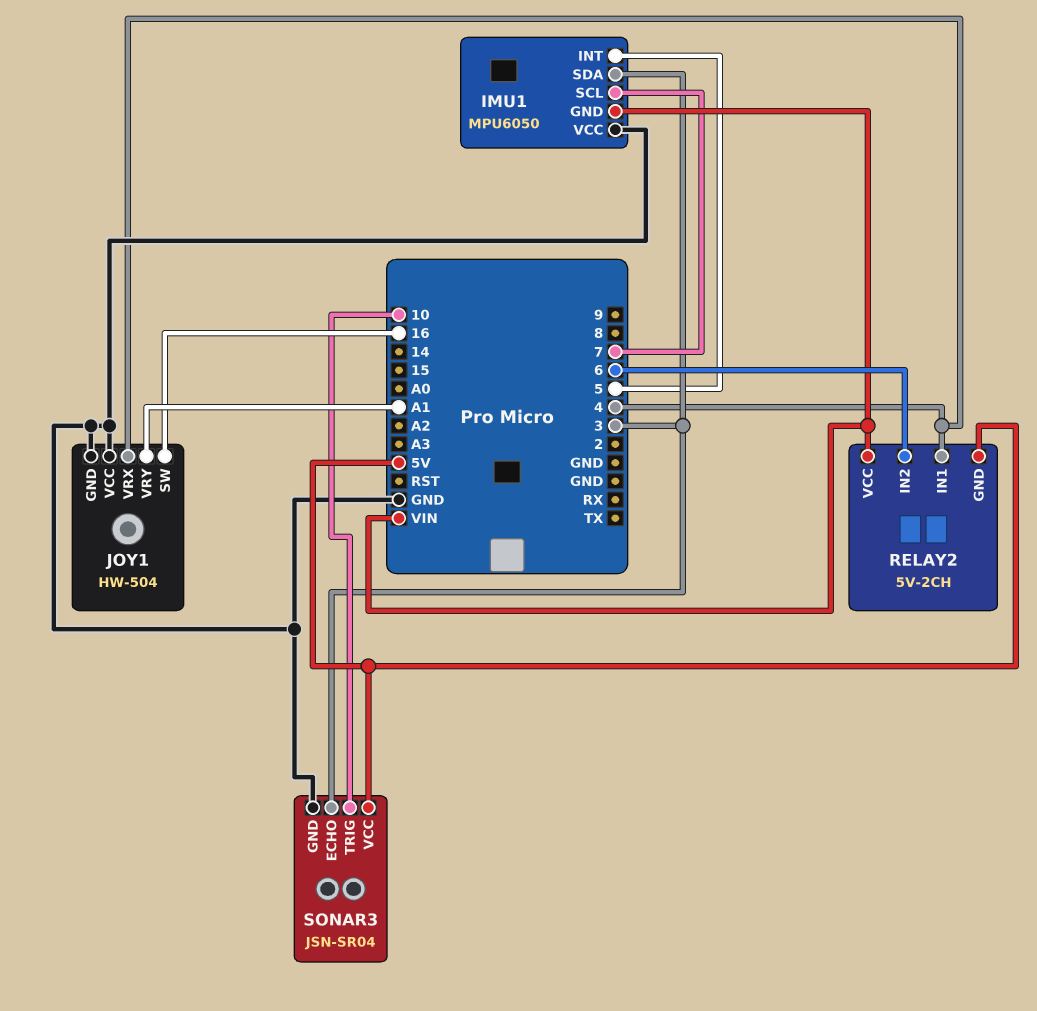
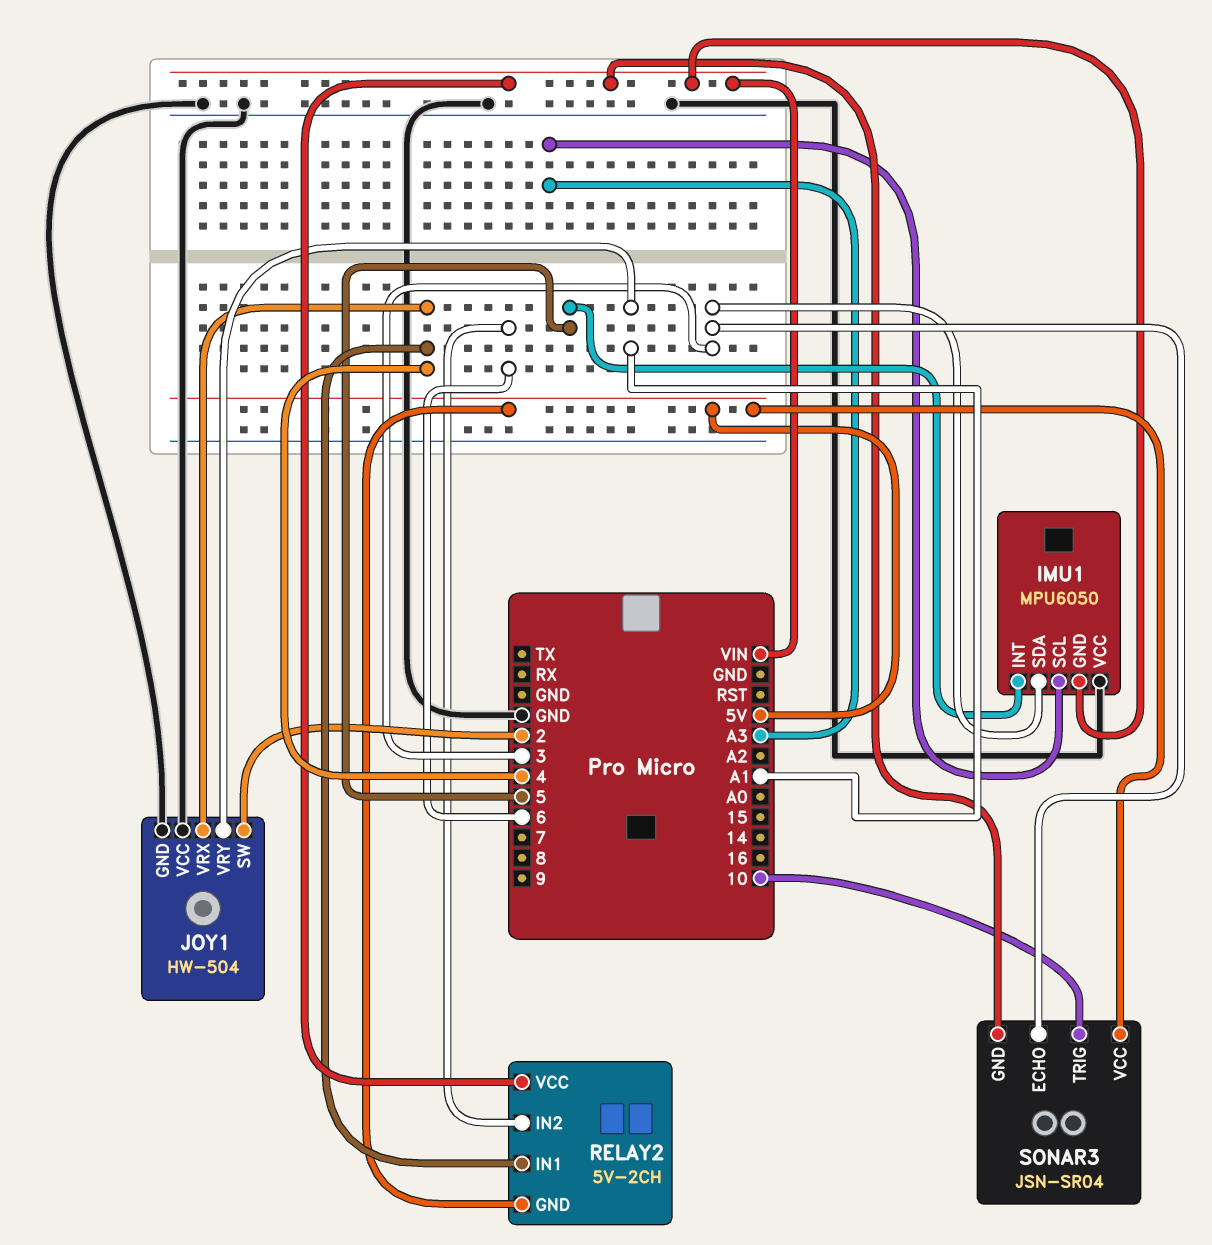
IMU1 pin SCL: 7 -> A3
JOY1 pin SW: 16 -> 2
SONAR3 pin GND: GND -> VIN

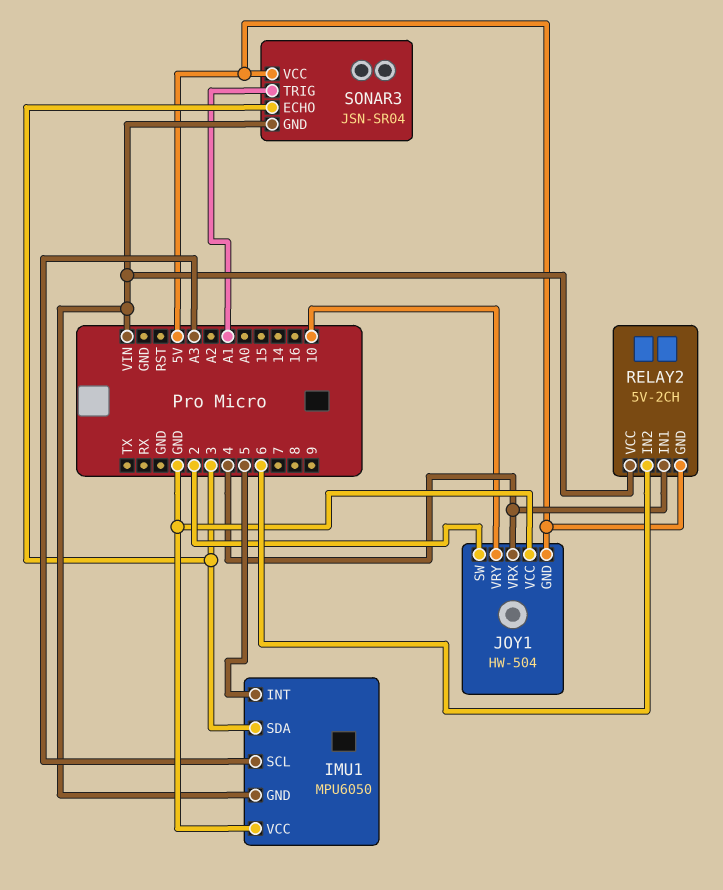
JOY1 pin GND: GND -> 5V
JOY1 pin VRY: A1 -> 10
SONAR3 pin TRIG: 10 -> A1

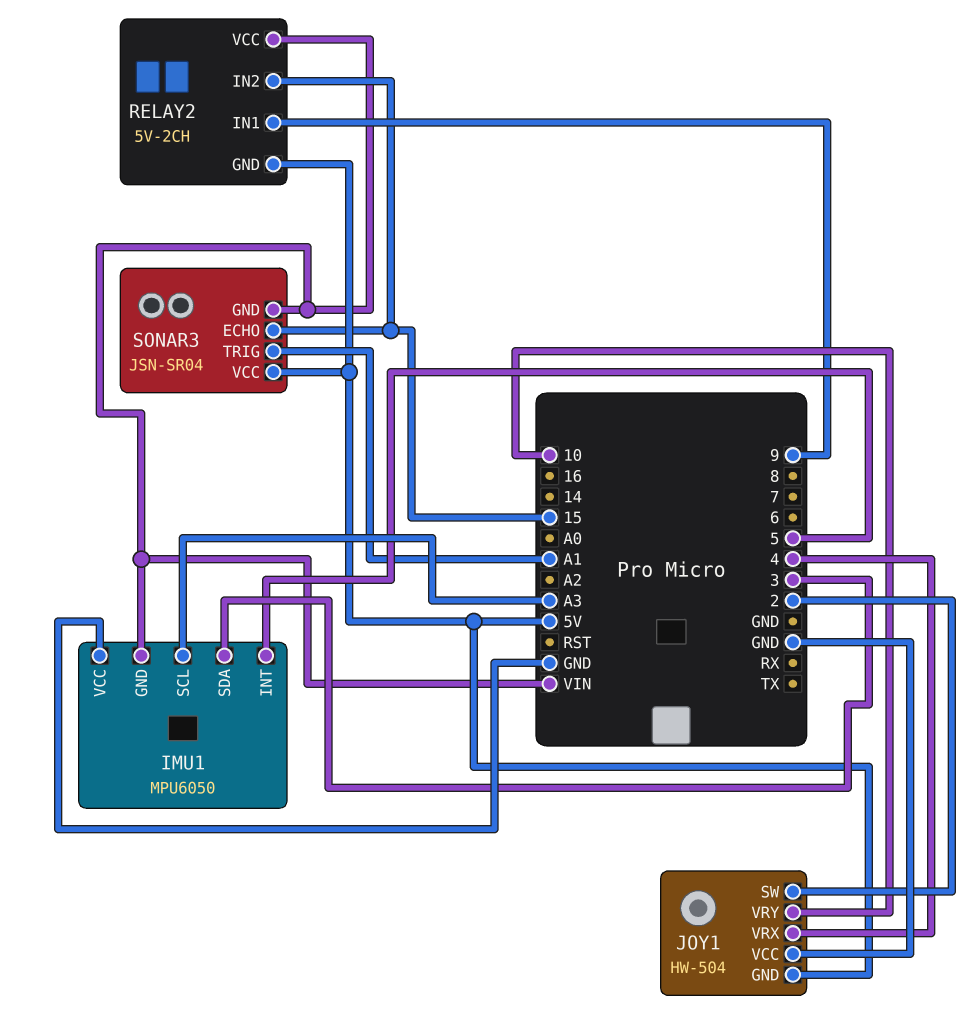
RELAY2 pin IN1: 4 -> 9
RELAY2 pin IN2: 6 -> 15
SONAR3 pin ECHO: 3 -> 15

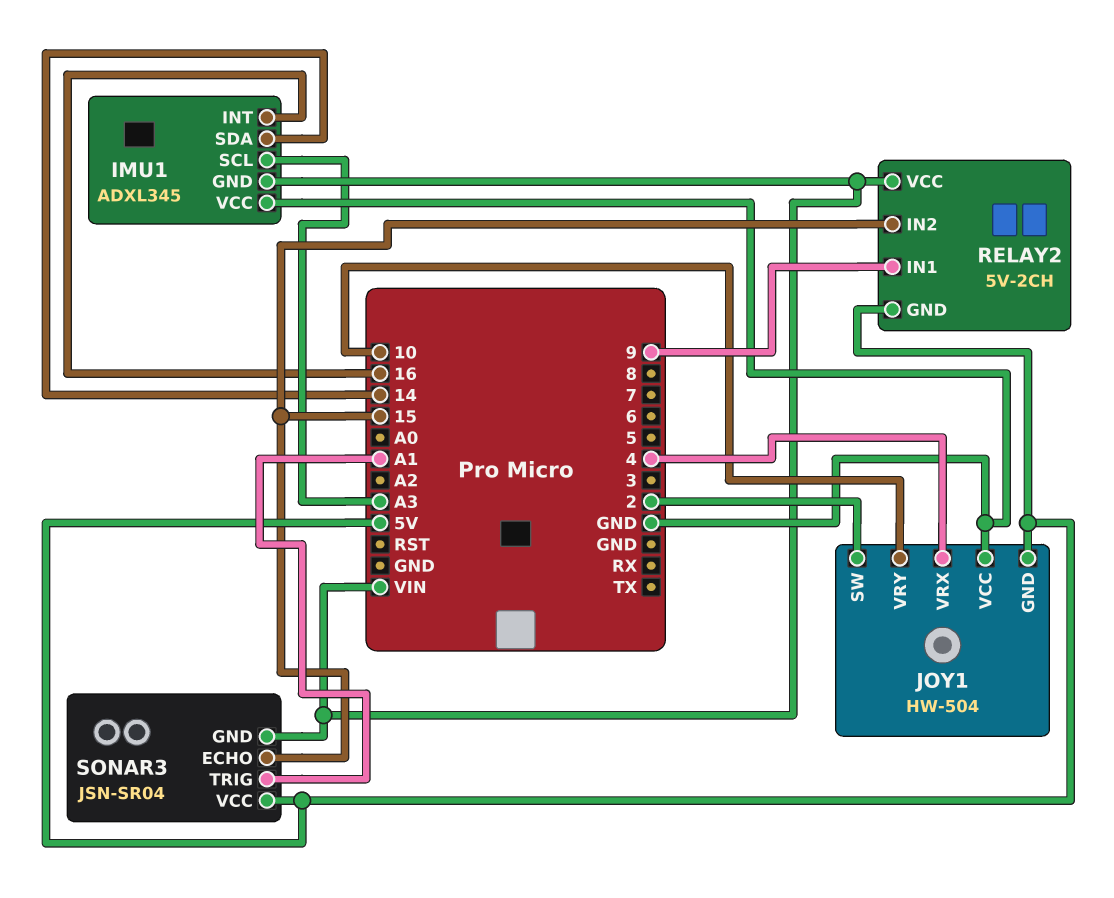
IMU1: MPU6050 -> ADXL345
IMU1 pin INT: 5 -> 16
IMU1 pin SDA: 3 -> 14

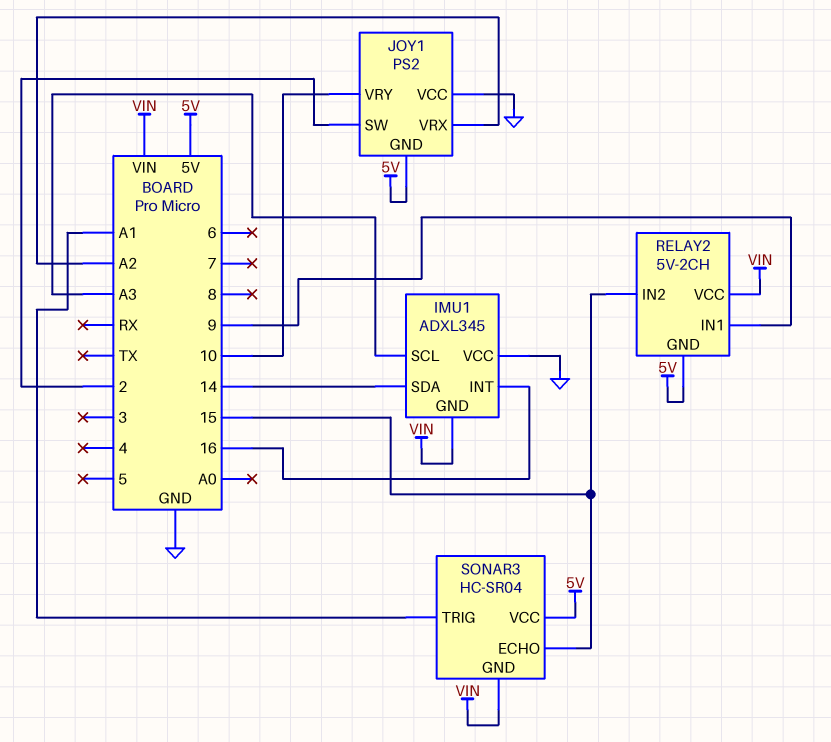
JOY1: HW-504 -> PS2
JOY1 pin VRX: 4 -> A2
SONAR3: JSN-SR04 -> HC-SR04

